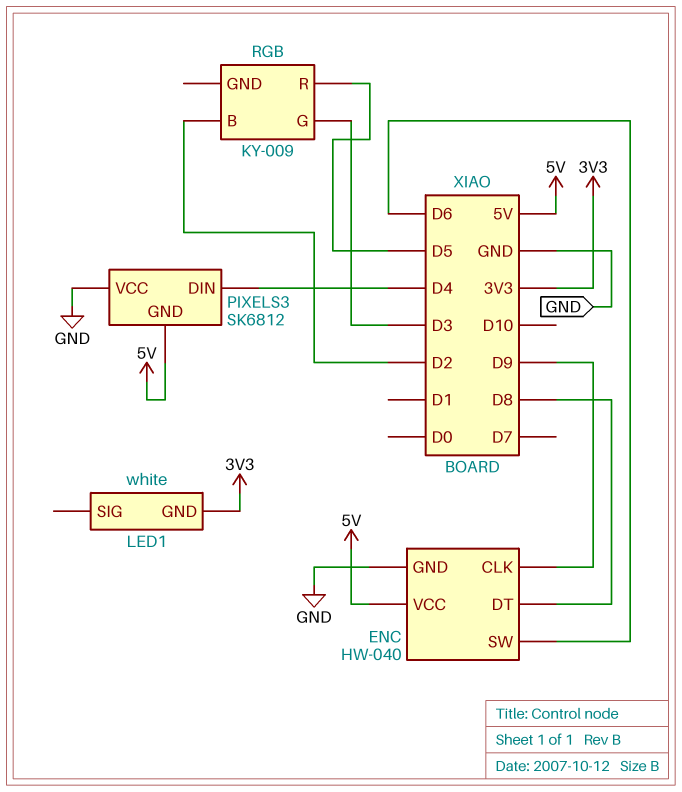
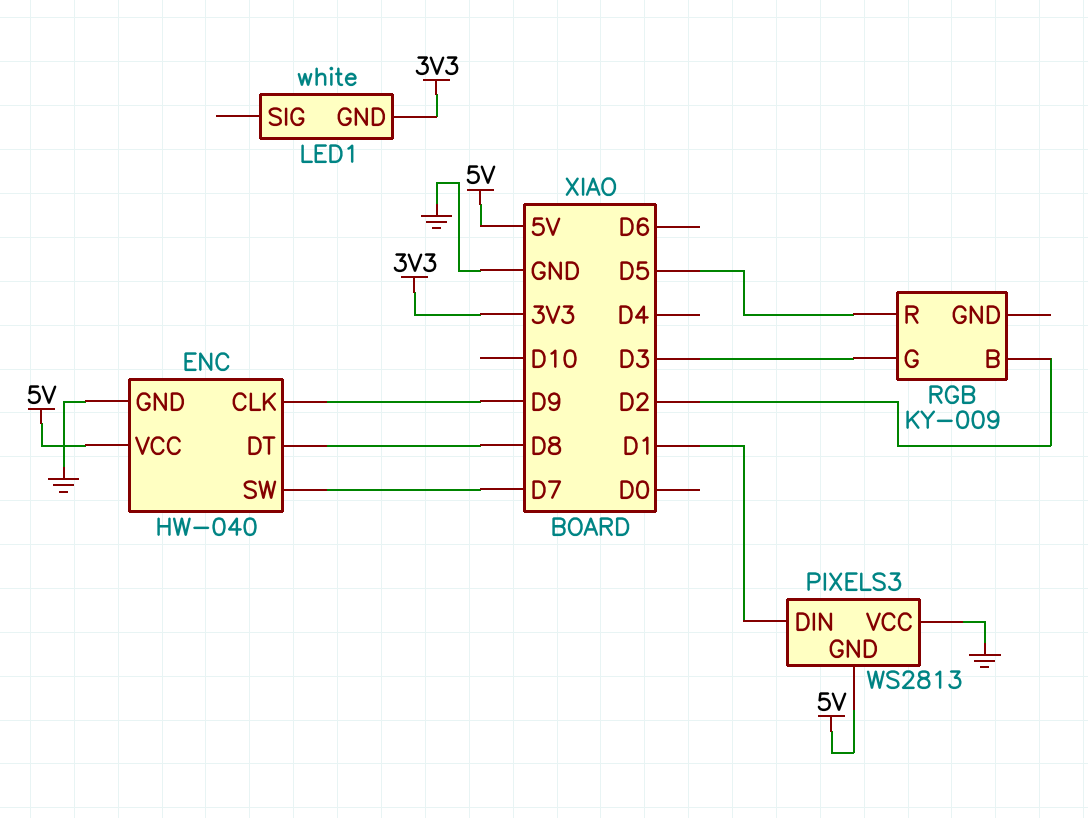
ENC pin SW: D6 -> D7
PIXELS3: SK6812 -> WS2813
PIXELS3 pin DIN: D4 -> D1

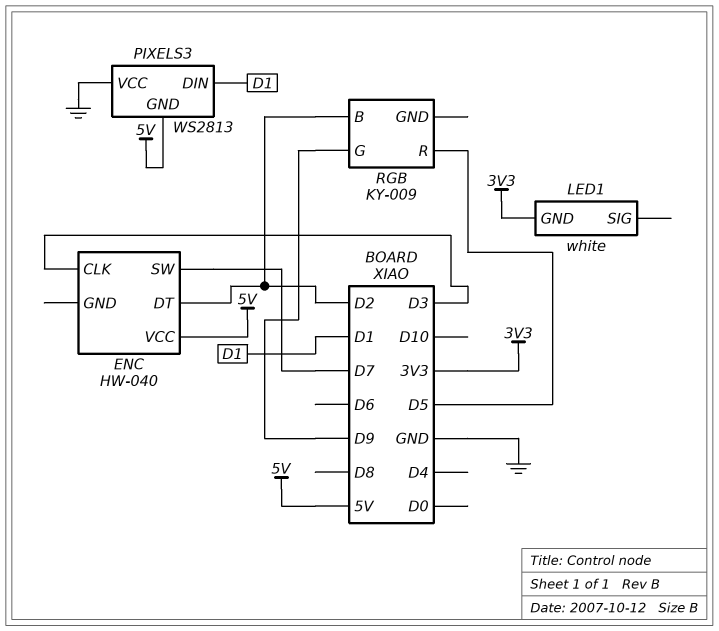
ENC pin CLK: D9 -> D3
ENC pin DT: D8 -> D2
ENC pin GND: GND -> none
RGB pin G: D3 -> D9

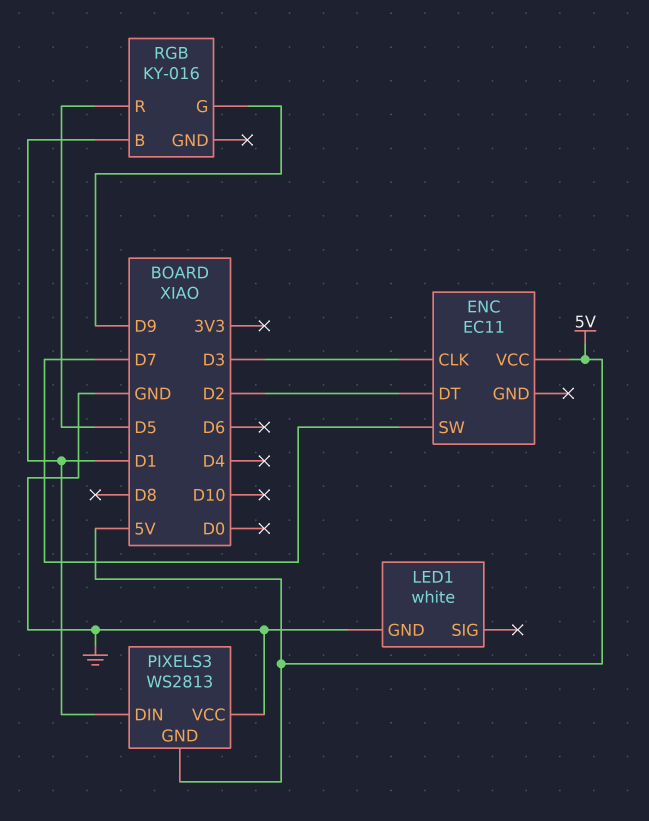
ENC: HW-040 -> EC11
LED1 pin GND: 3V3 -> GND
RGB: KY-009 -> KY-016
RGB pin B: D2 -> D1

